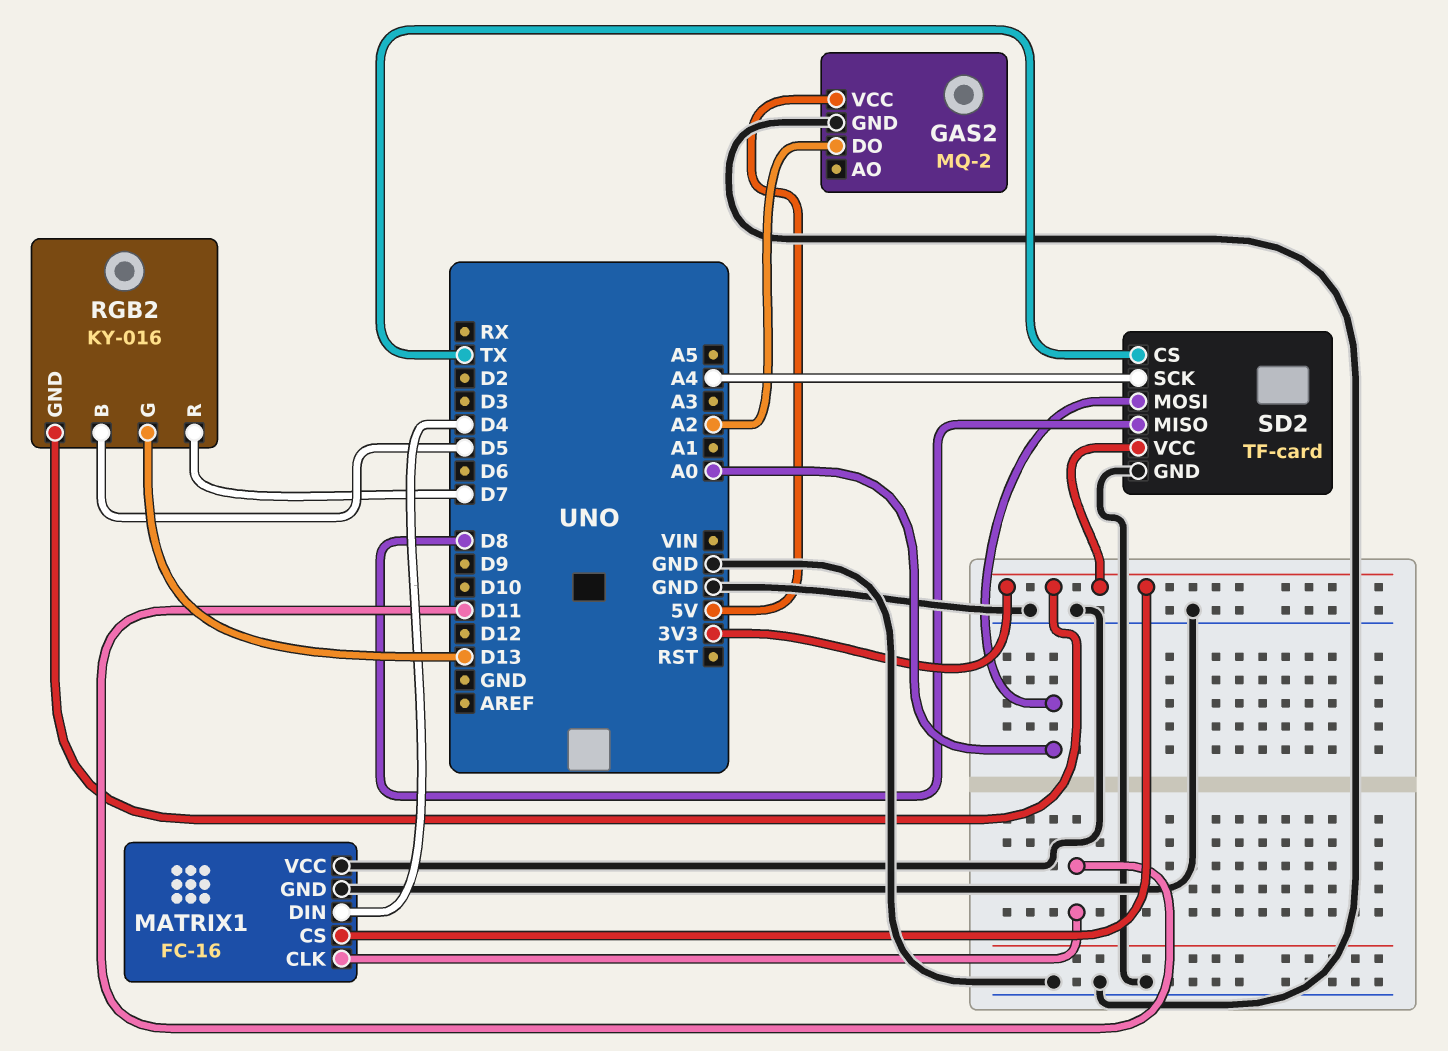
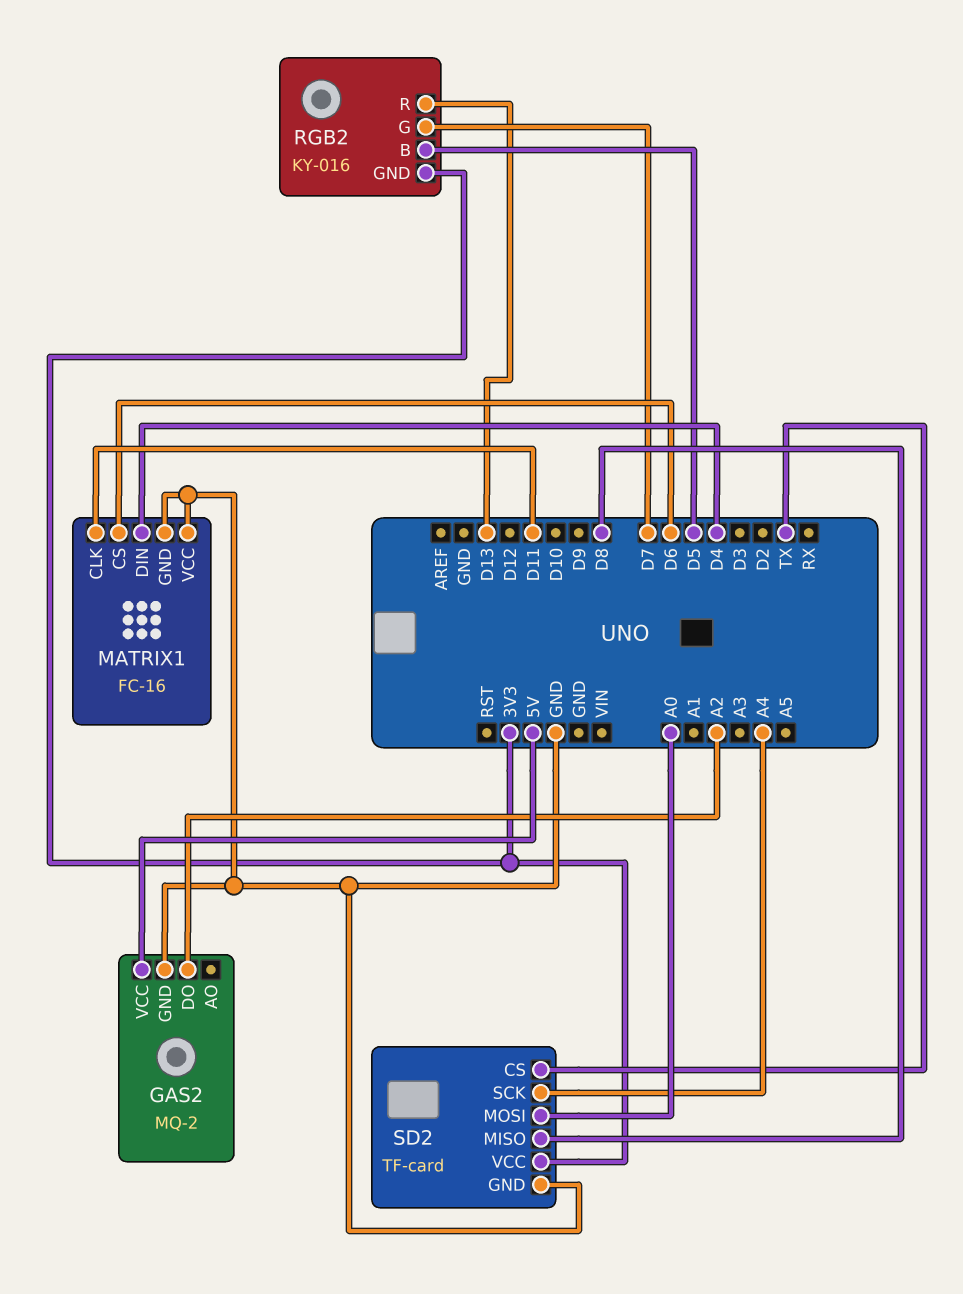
MATRIX1 pin CS: 3V3 -> D6
RGB2 pin G: D13 -> D7
RGB2 pin R: D7 -> D13

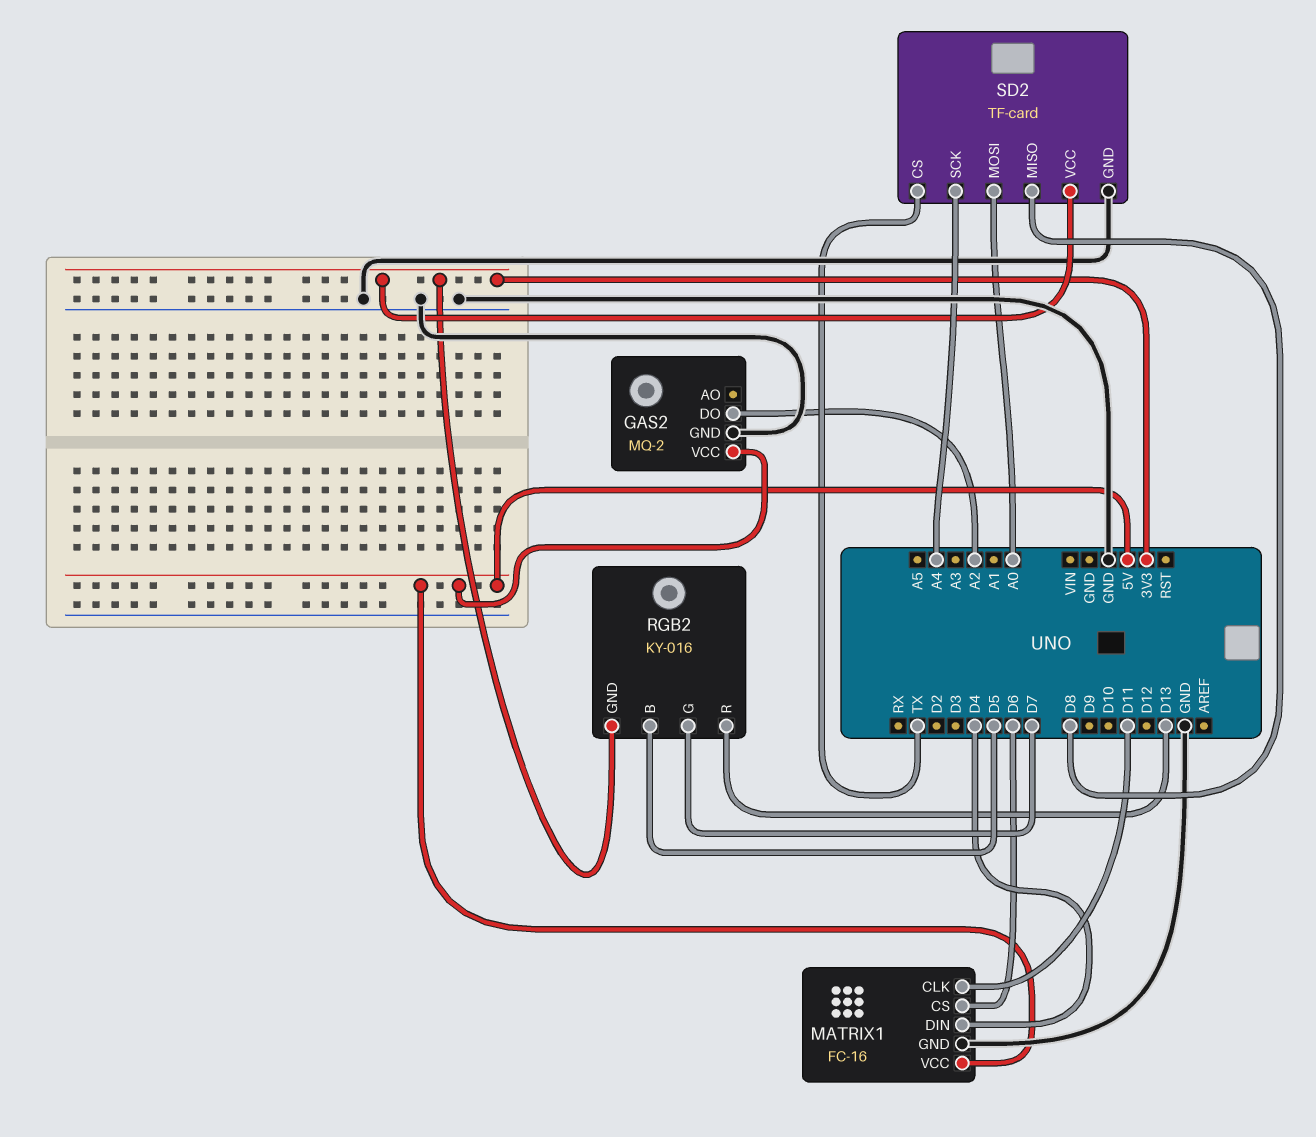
MATRIX1 pin VCC: GND -> 5V

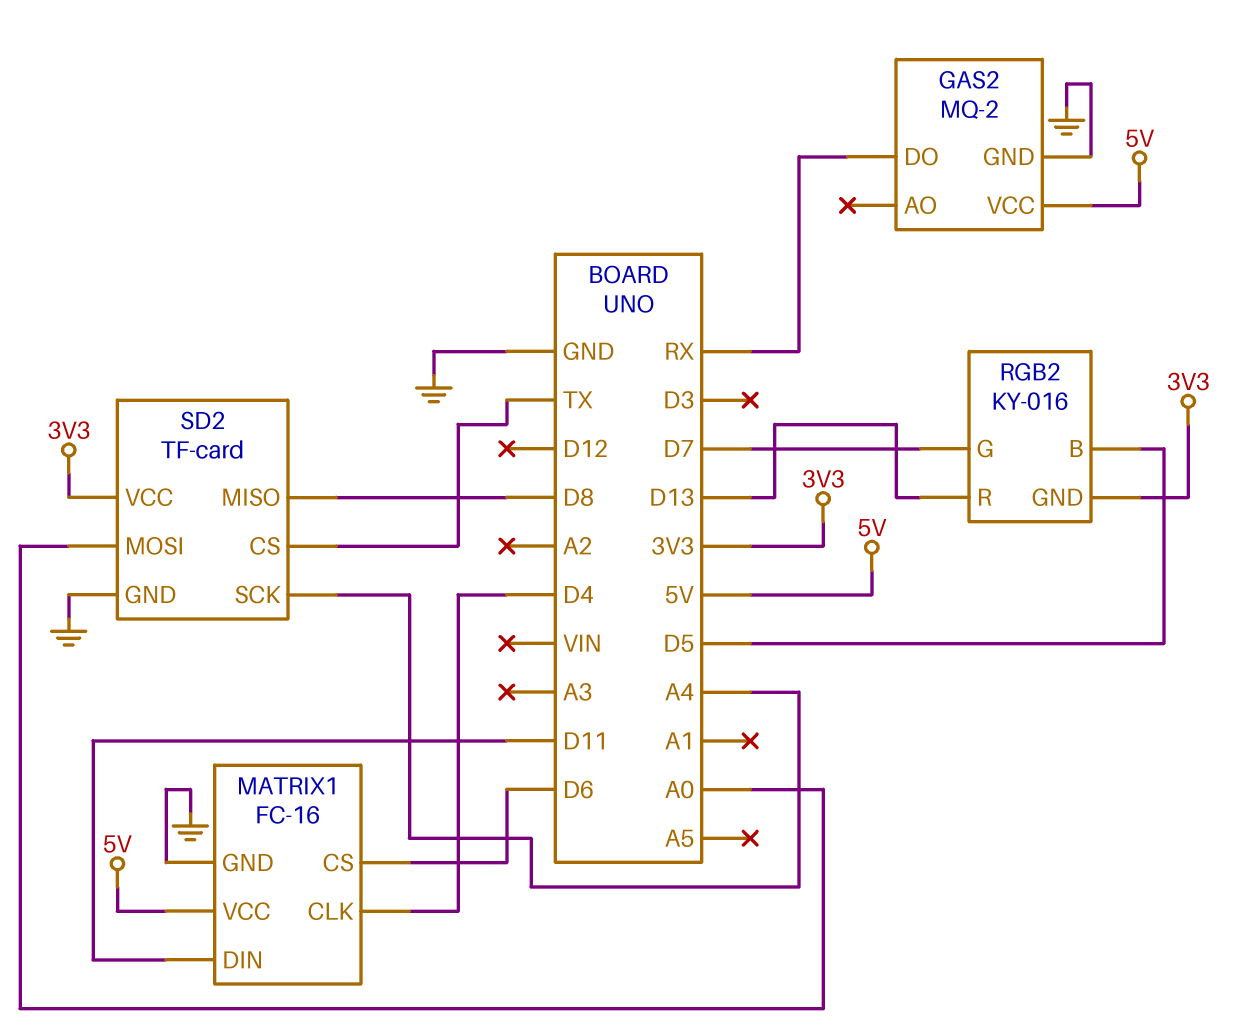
GAS2 pin DO: A2 -> RX
MATRIX1 pin CLK: D11 -> D4
MATRIX1 pin DIN: D4 -> D11

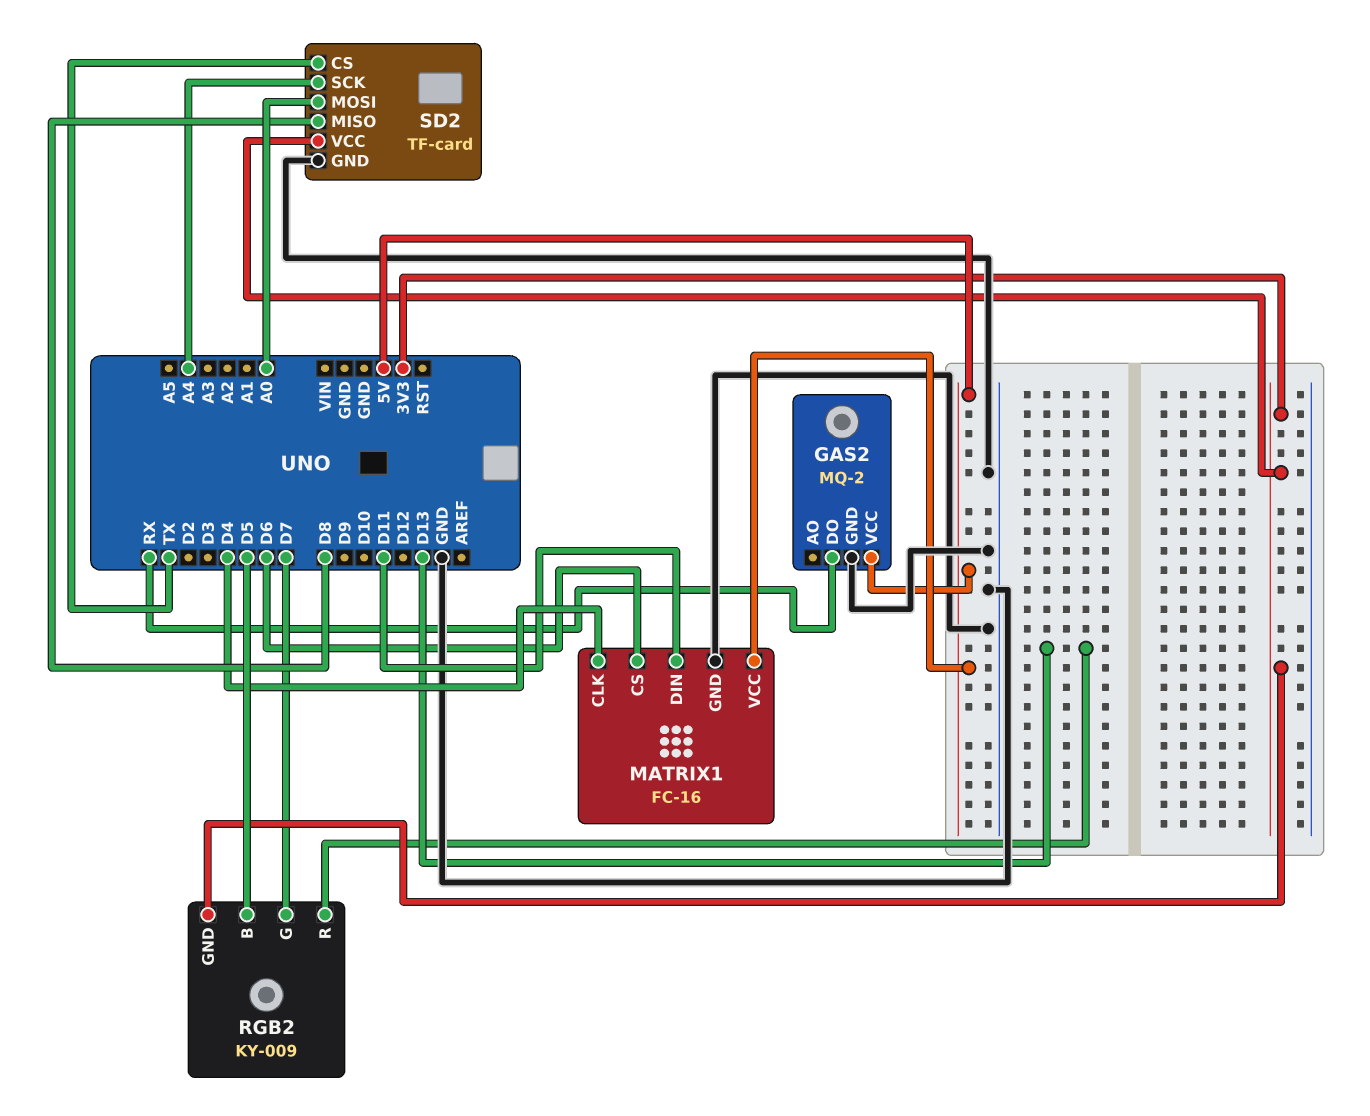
RGB2: KY-016 -> KY-009

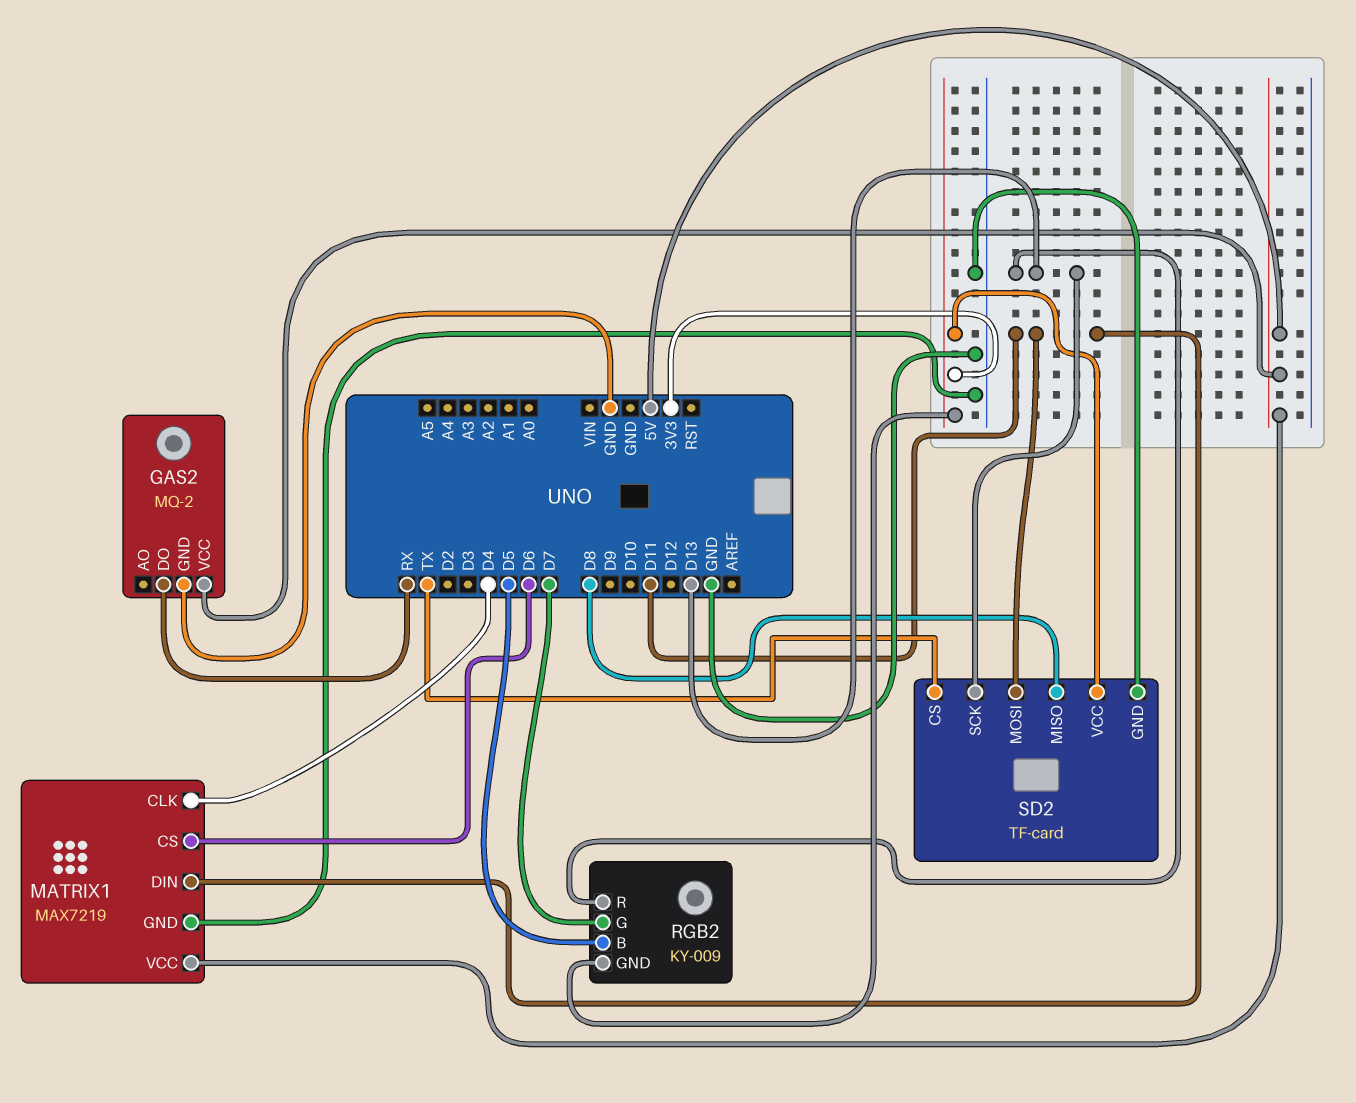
MATRIX1: FC-16 -> MAX7219
SD2 pin MOSI: A0 -> D11
SD2 pin SCK: A4 -> D13

